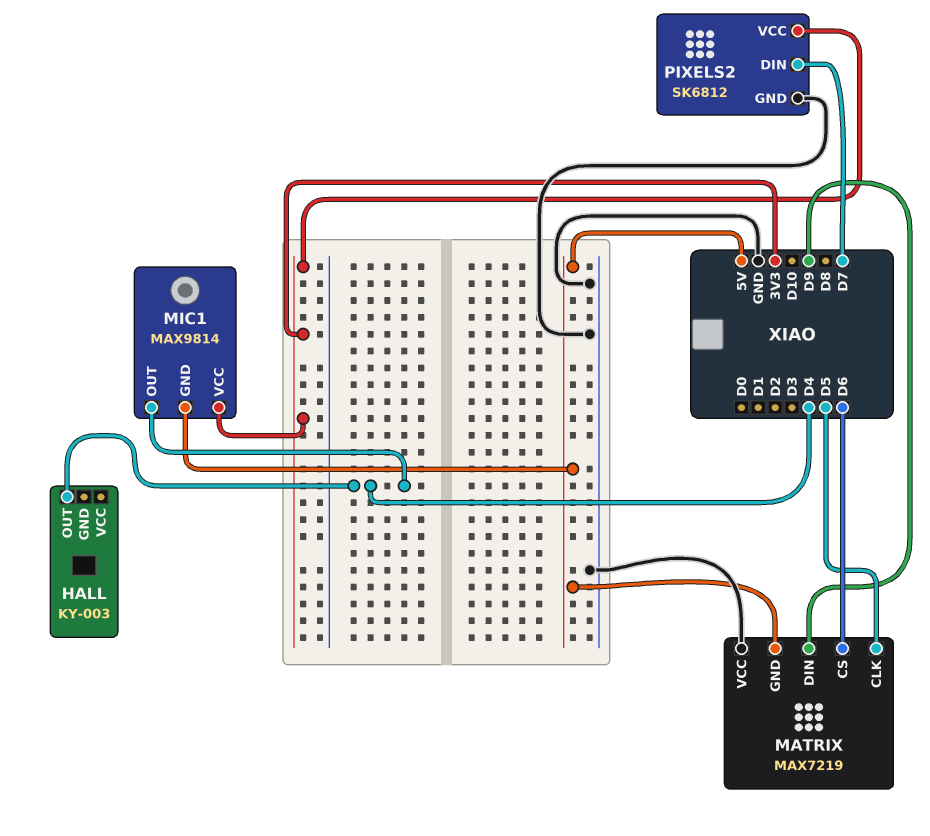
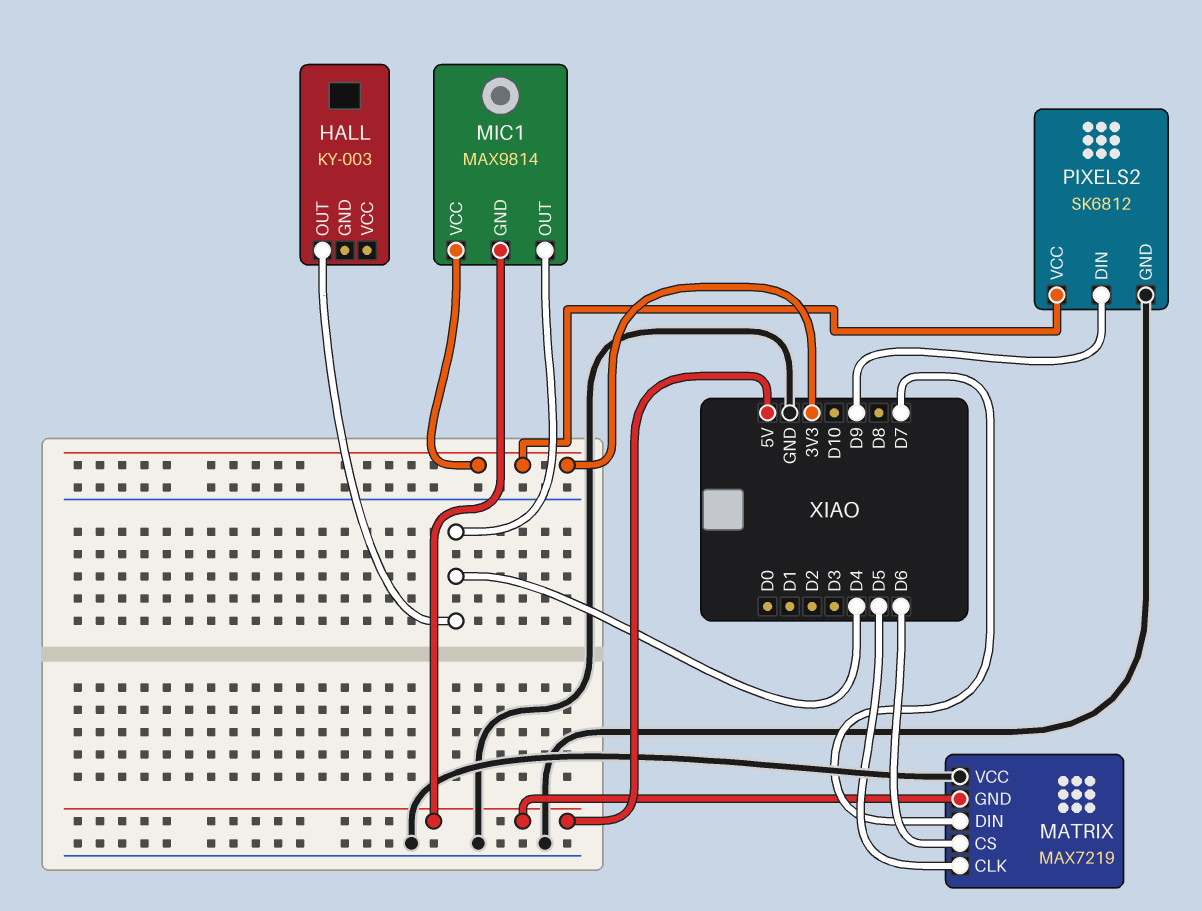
MATRIX pin DIN: D9 -> D7
PIXELS2 pin DIN: D7 -> D9

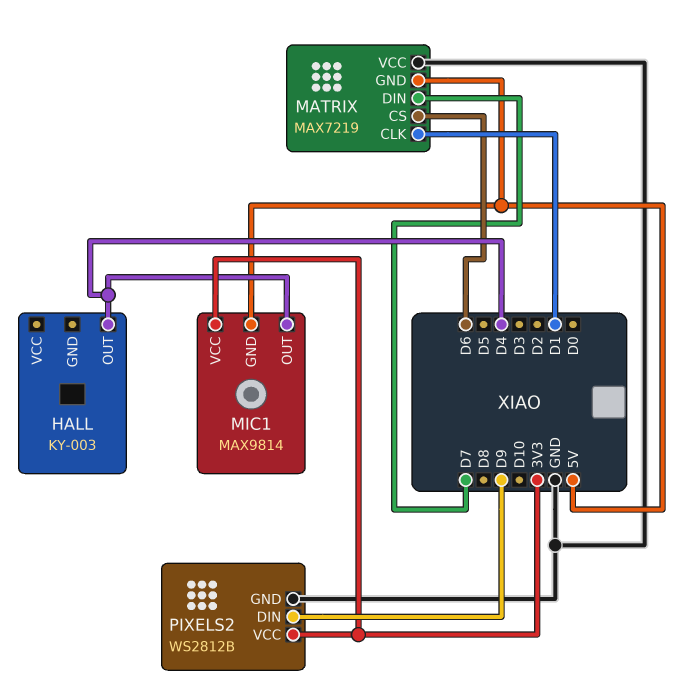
MATRIX pin CLK: D5 -> D1
PIXELS2: SK6812 -> WS2812B

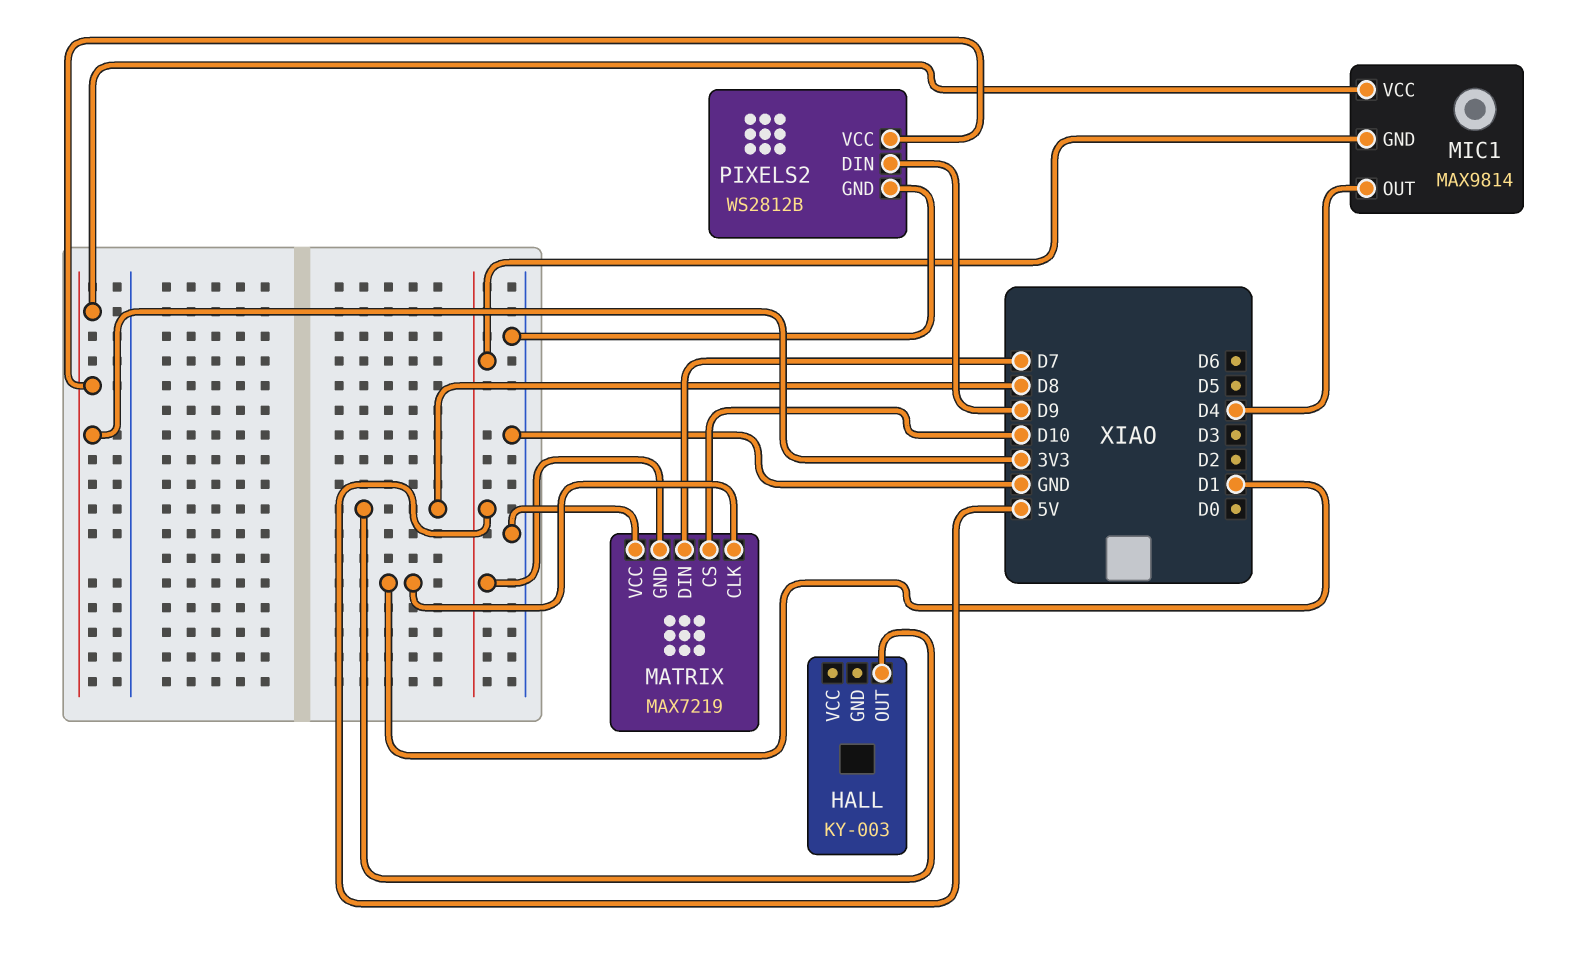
HALL pin OUT: D4 -> D8
MATRIX pin CS: D6 -> D10

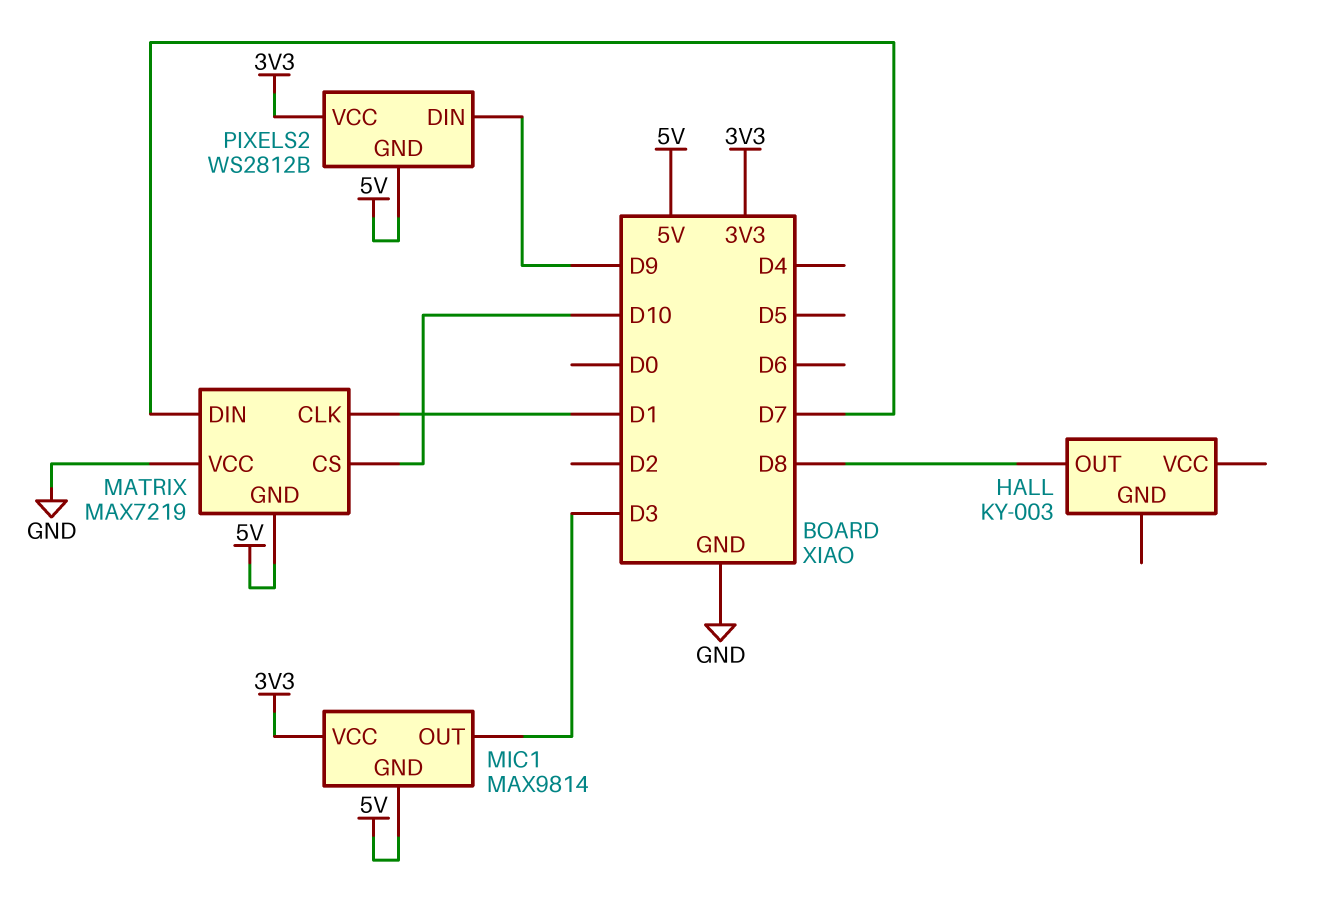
MIC1 pin OUT: D4 -> D3
PIXELS2 pin GND: GND -> 5V

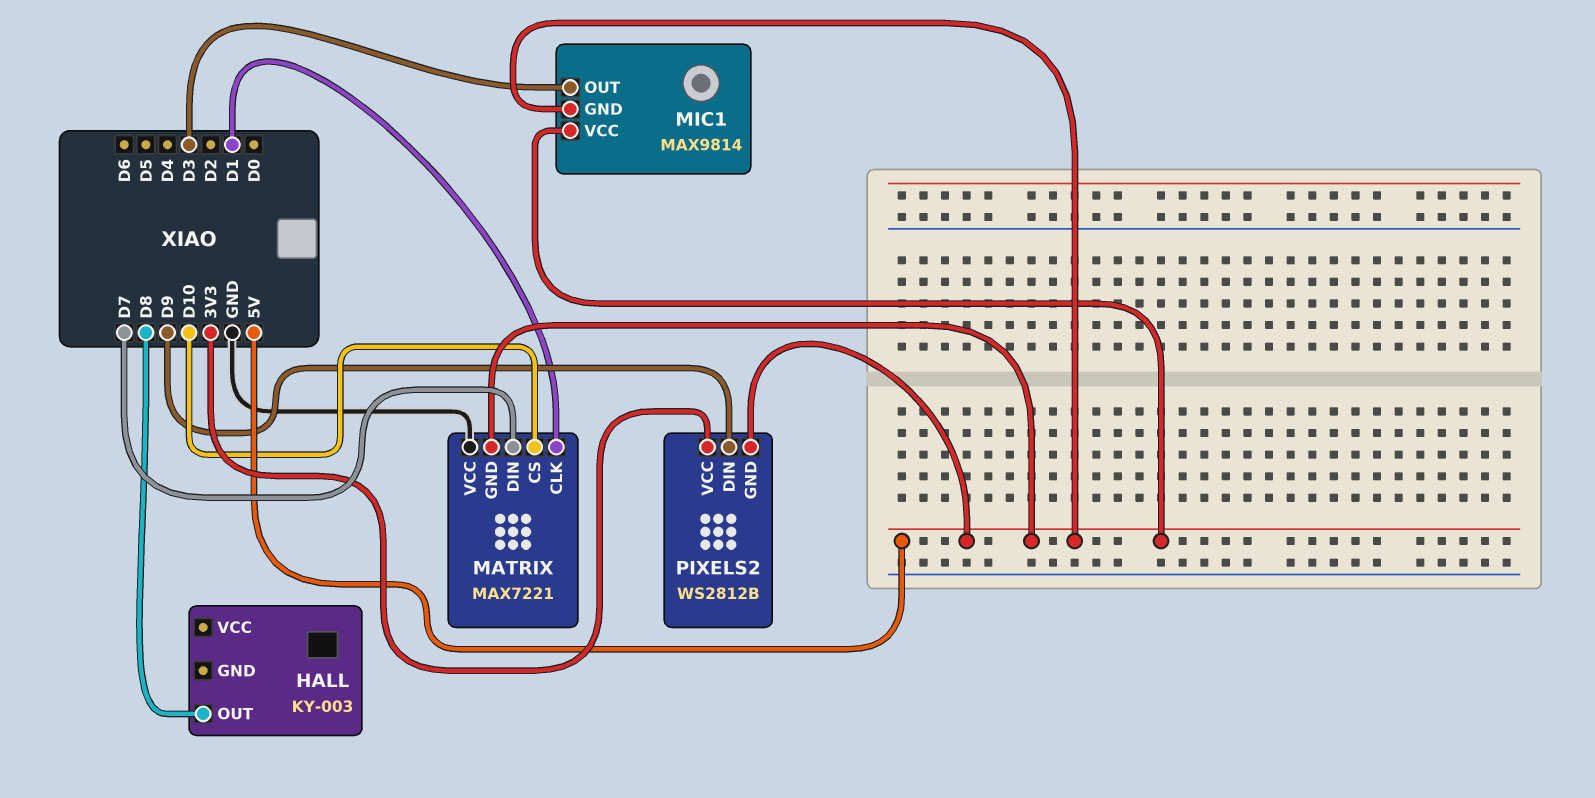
MATRIX: MAX7219 -> MAX7221
MIC1 pin VCC: 3V3 -> 5V

